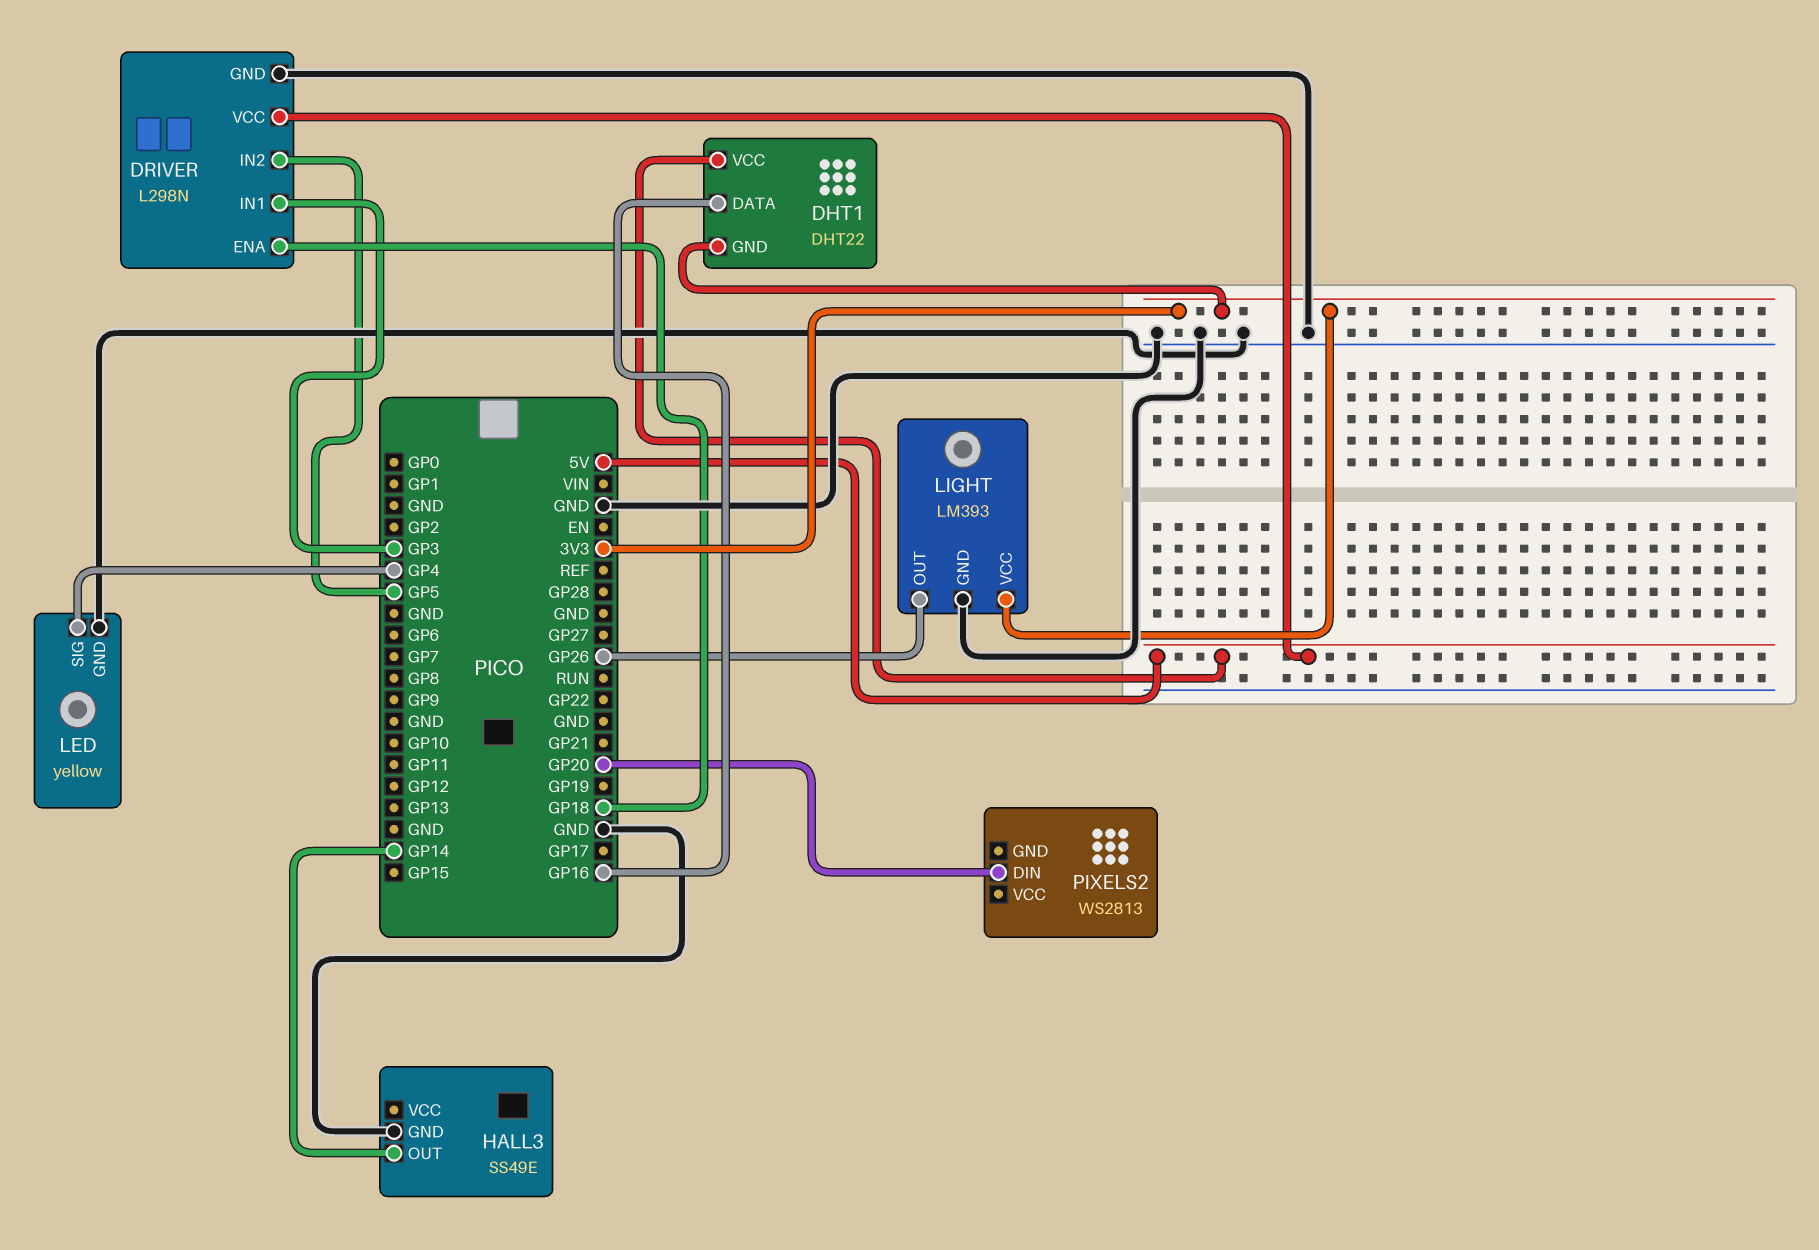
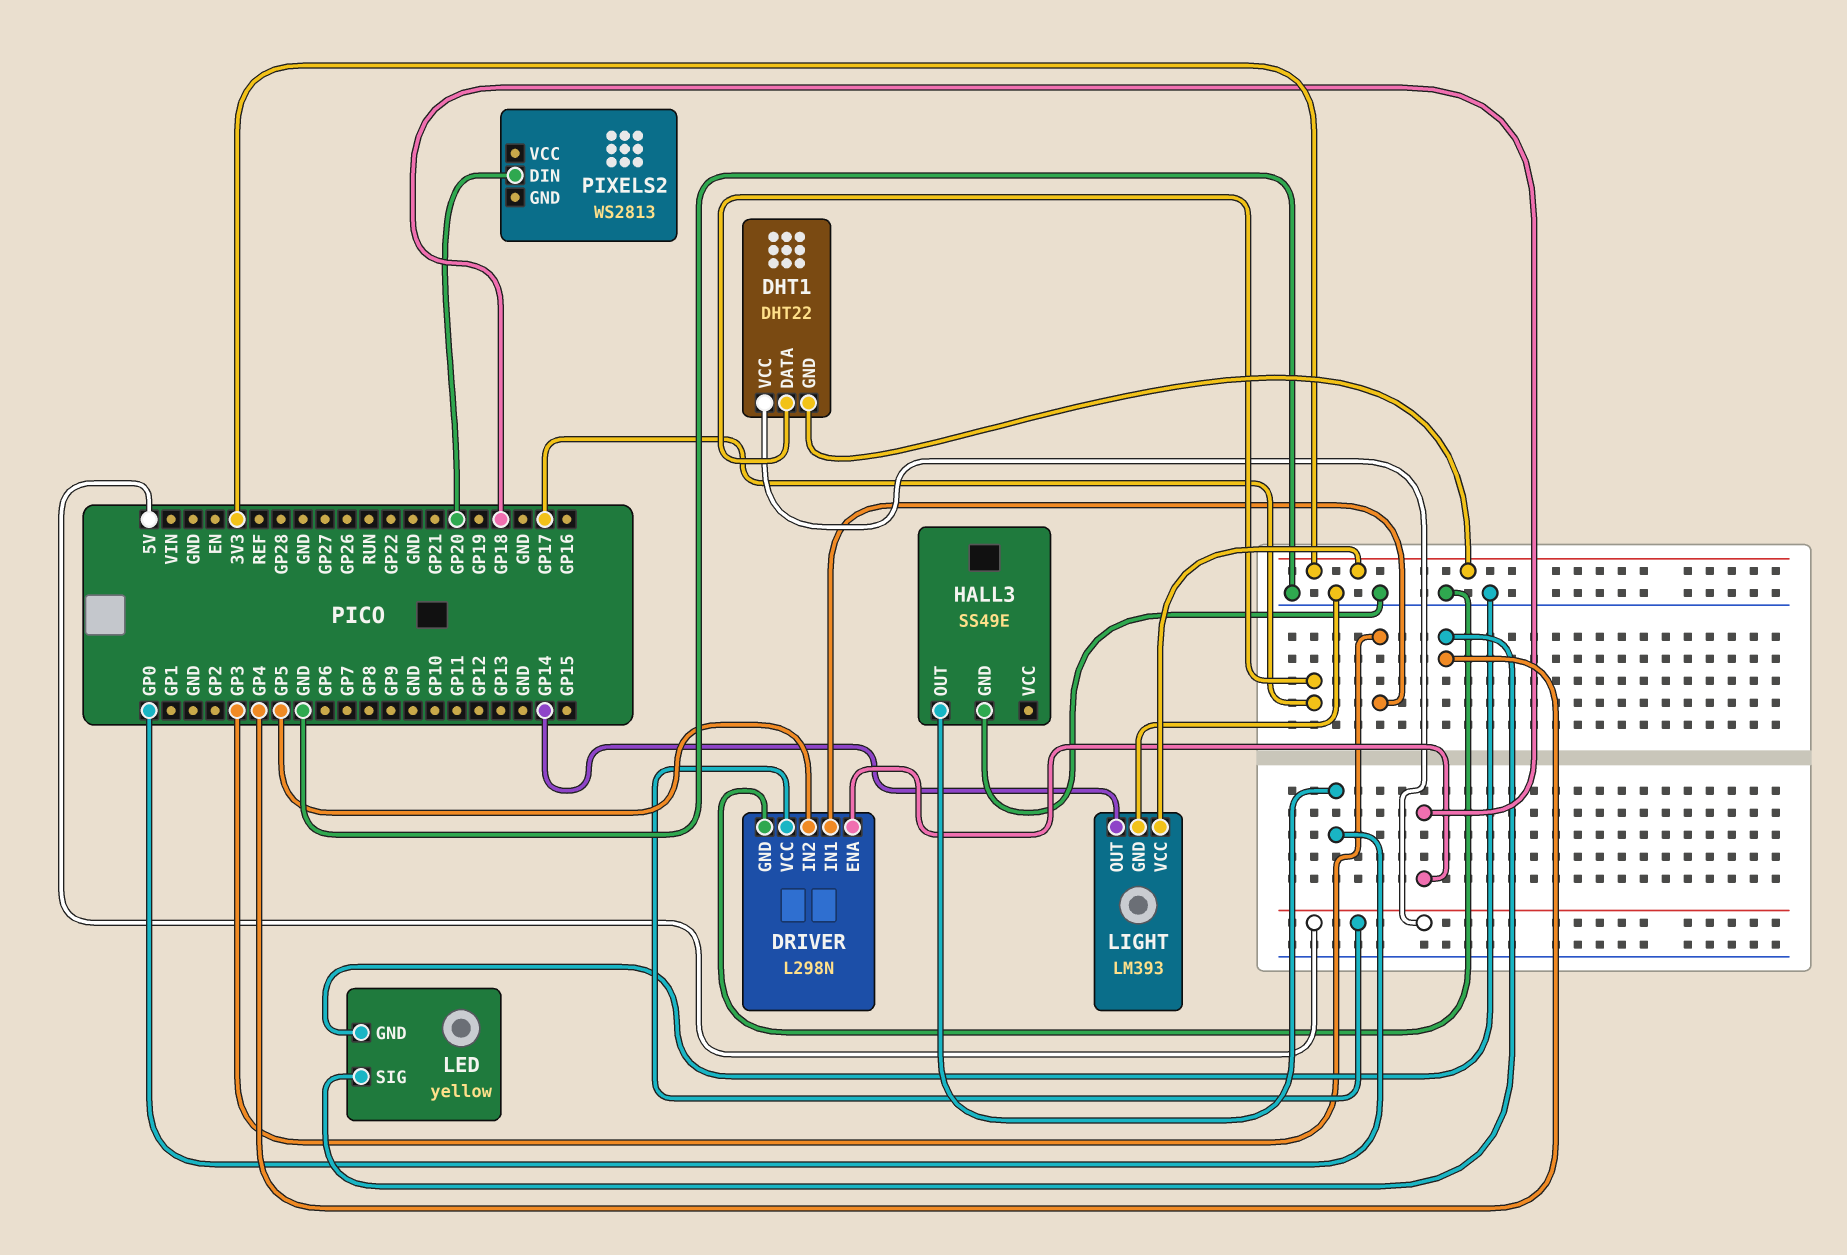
DHT1 pin DATA: GP16 -> GP17
HALL3 pin OUT: GP14 -> GP0
LIGHT pin OUT: GP26 -> GP14

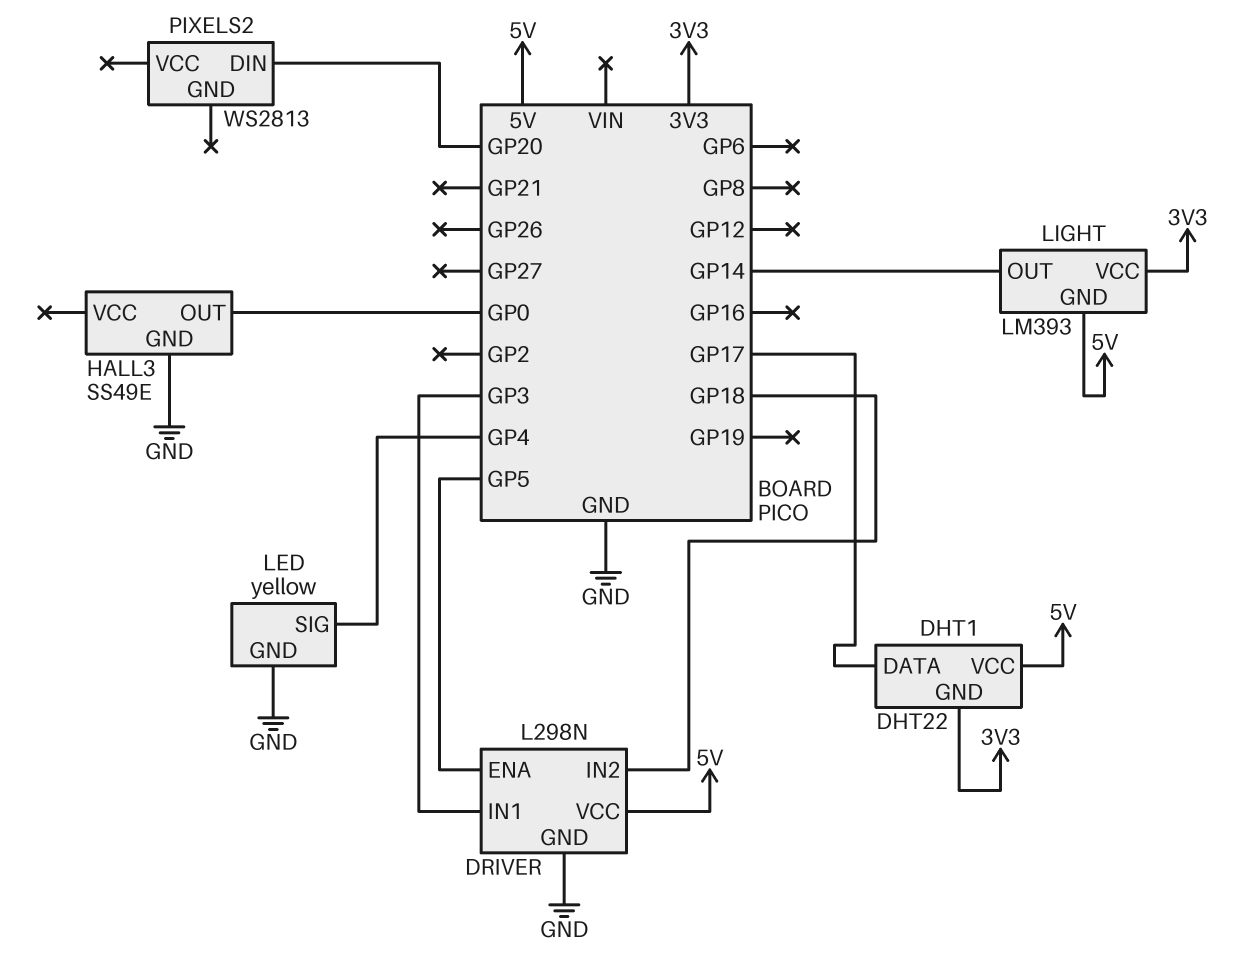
DRIVER pin ENA: GP18 -> GP5
DRIVER pin IN2: GP5 -> GP18
LIGHT pin GND: GND -> 5V

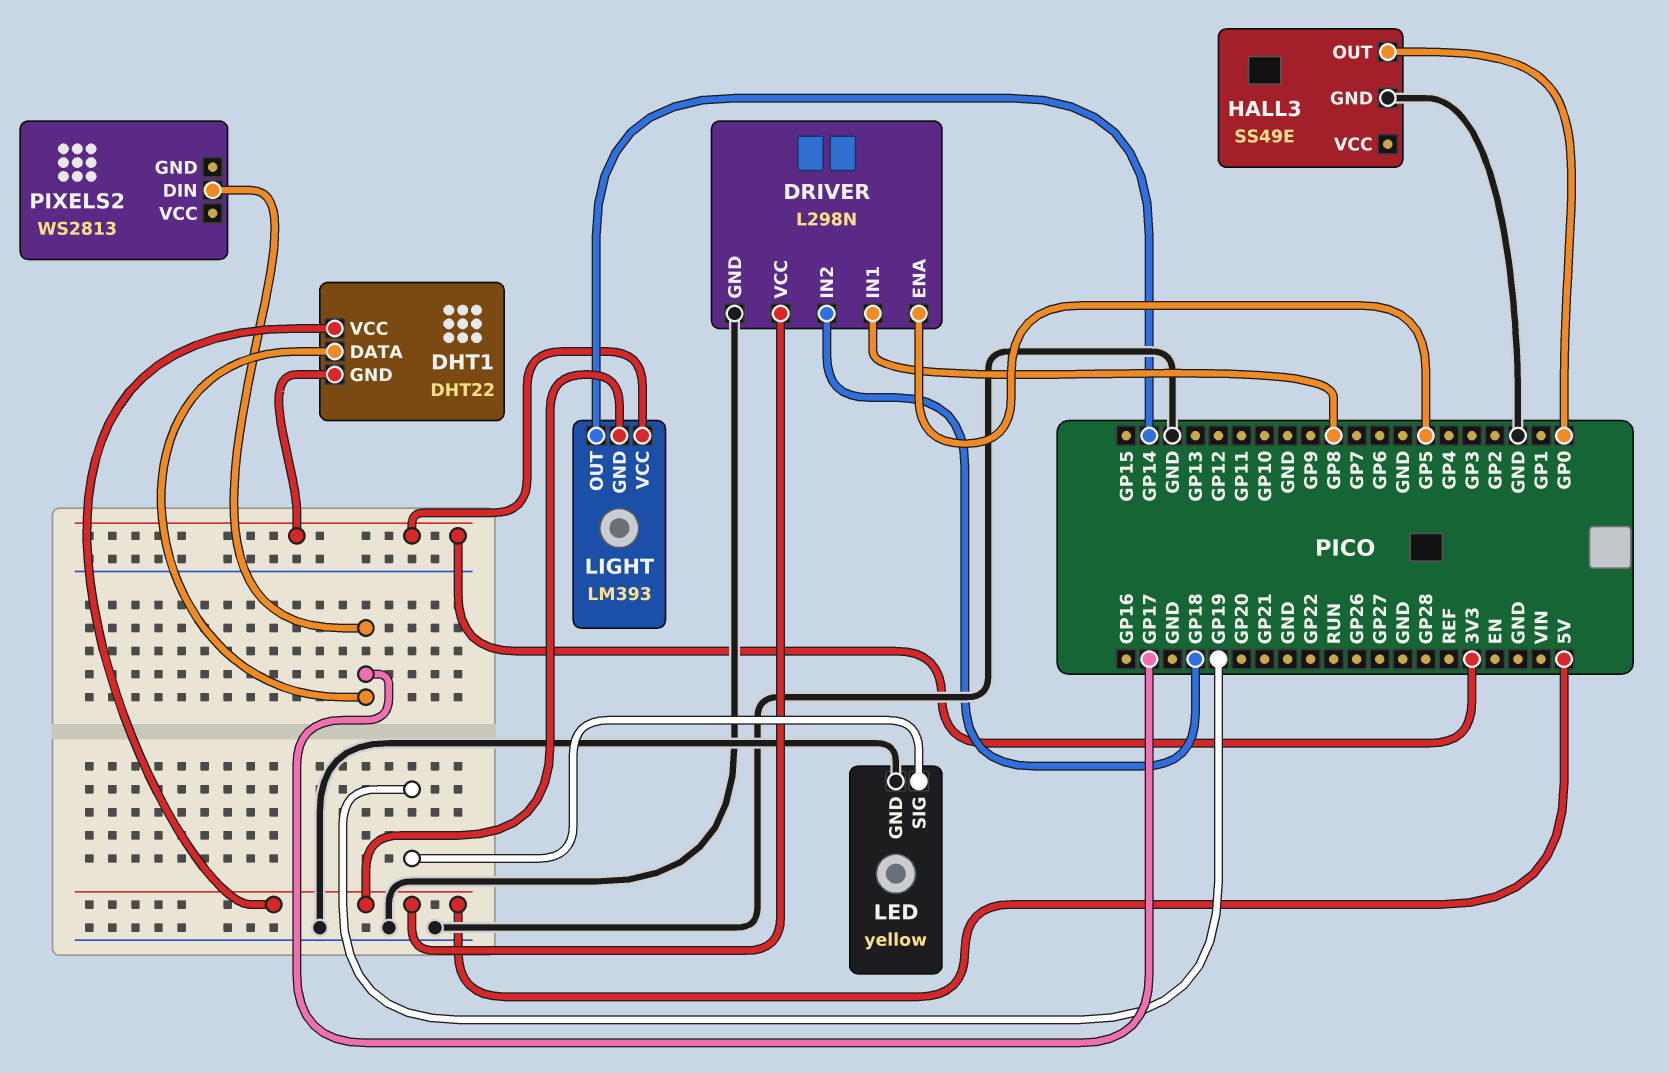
DRIVER pin IN1: GP3 -> GP8
LED pin SIG: GP4 -> GP19
PIXELS2 pin DIN: GP20 -> GP17

